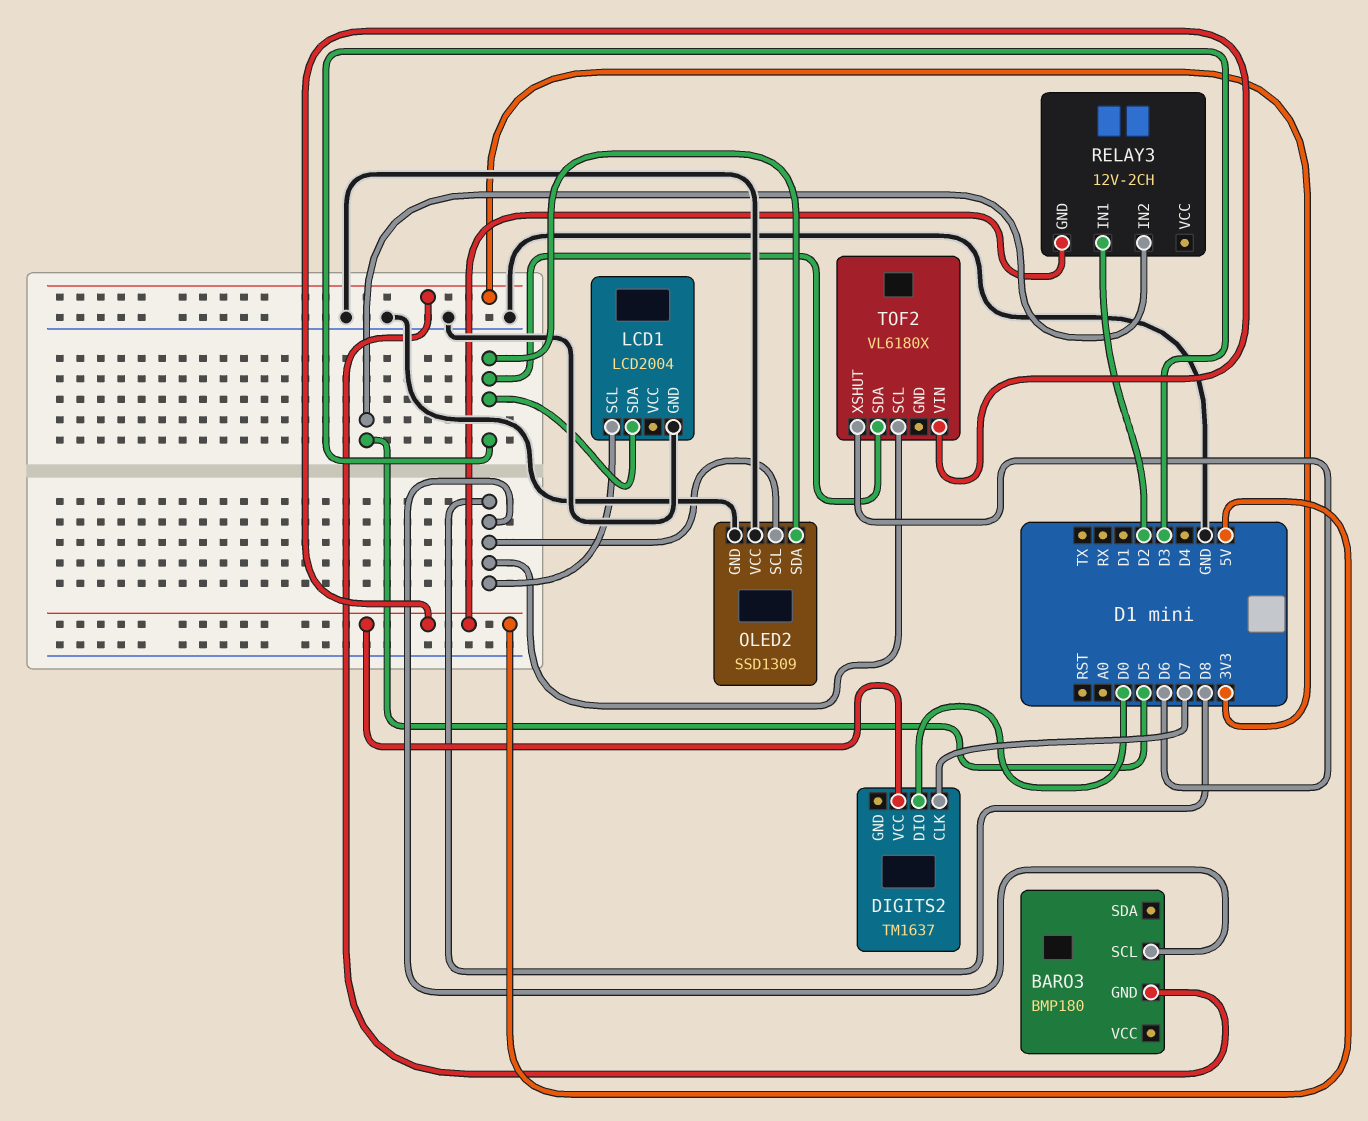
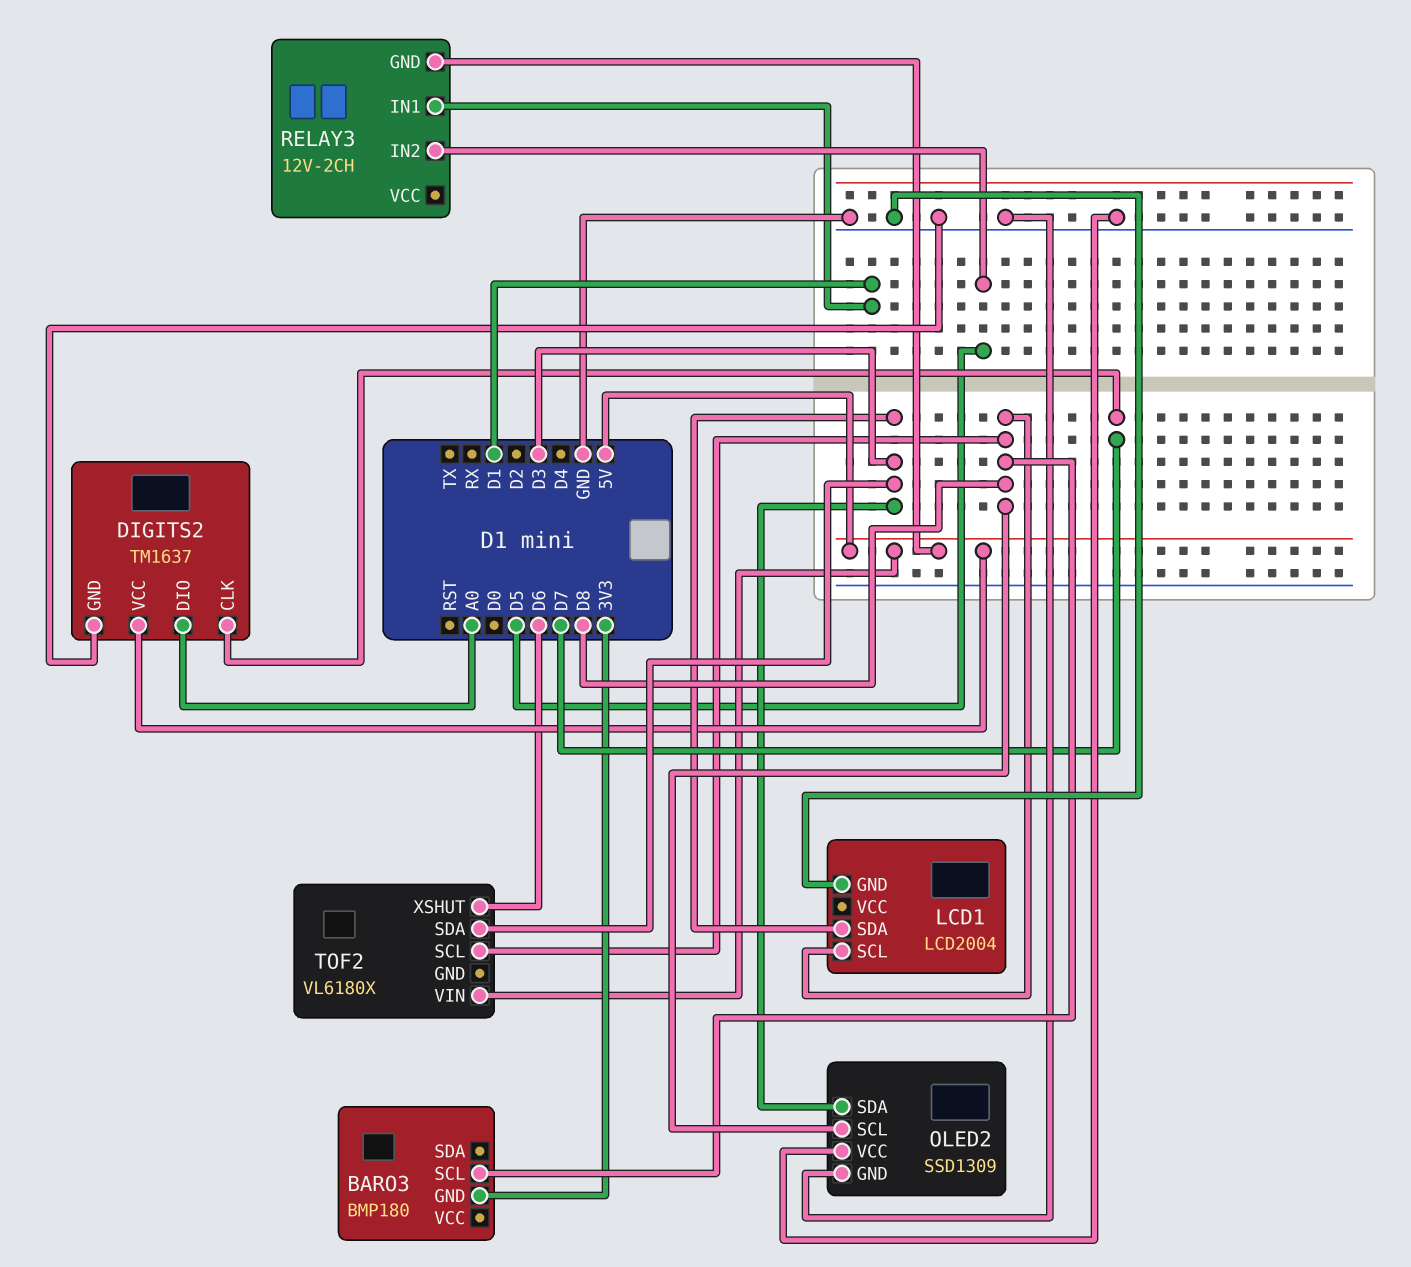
DIGITS2 pin DIO: D0 -> A0
DIGITS2 pin GND: none -> GND
RELAY3 pin IN1: D2 -> D1

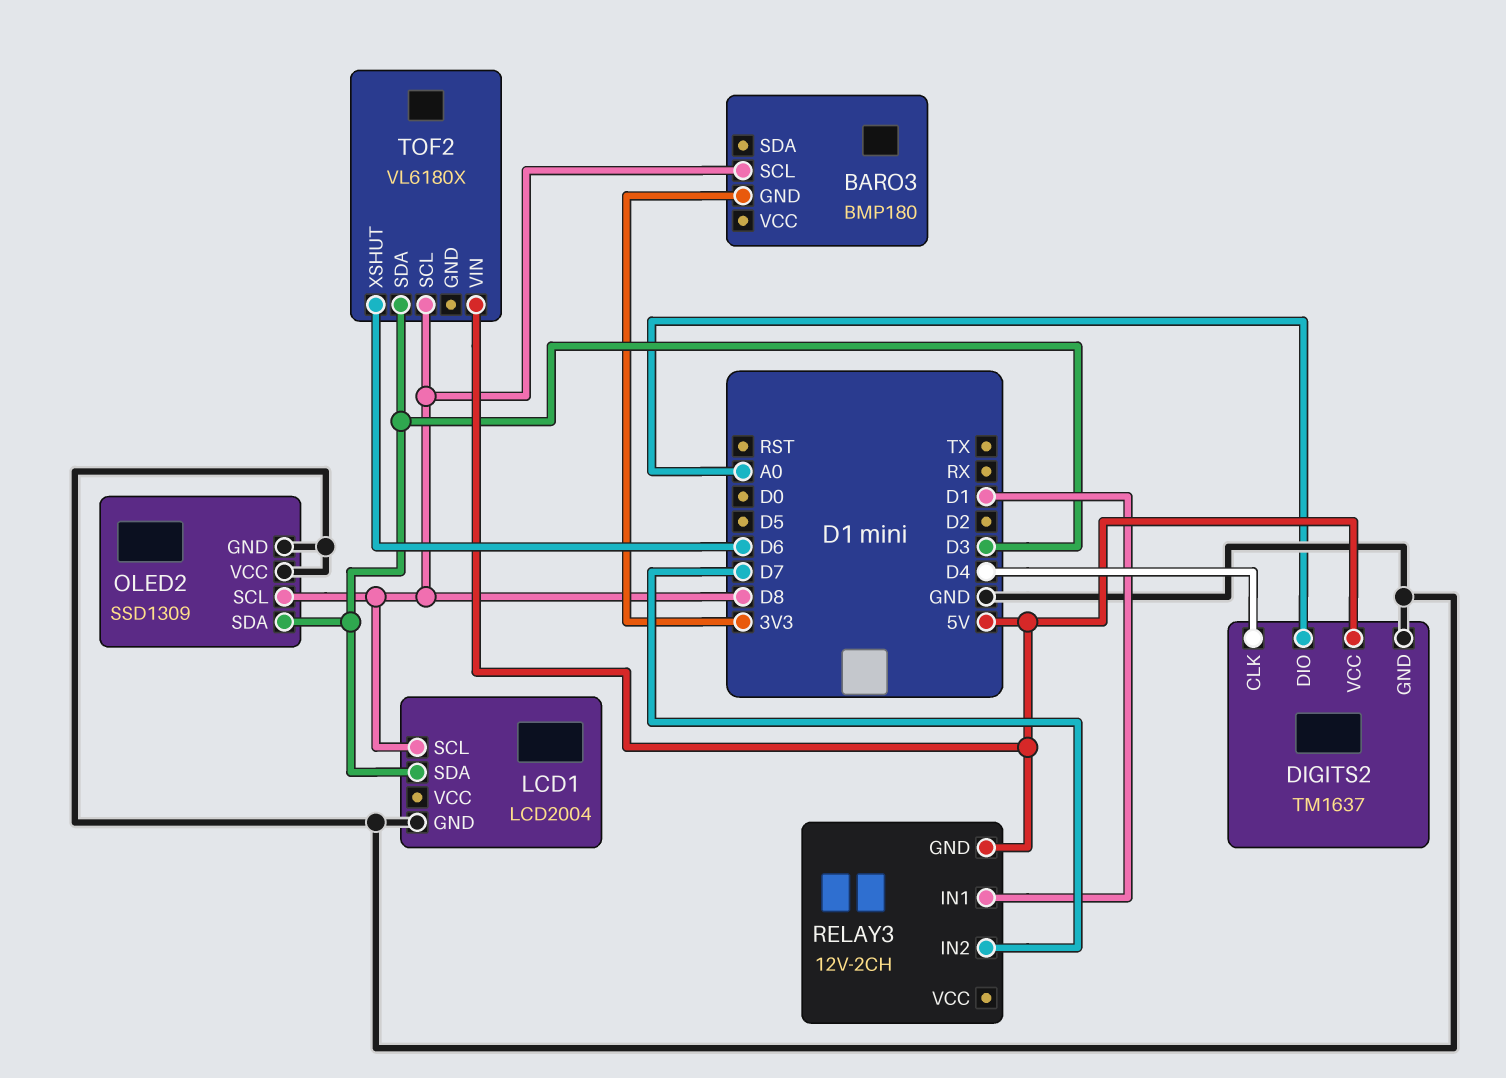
DIGITS2 pin CLK: D7 -> D4
RELAY3 pin IN2: D5 -> D7

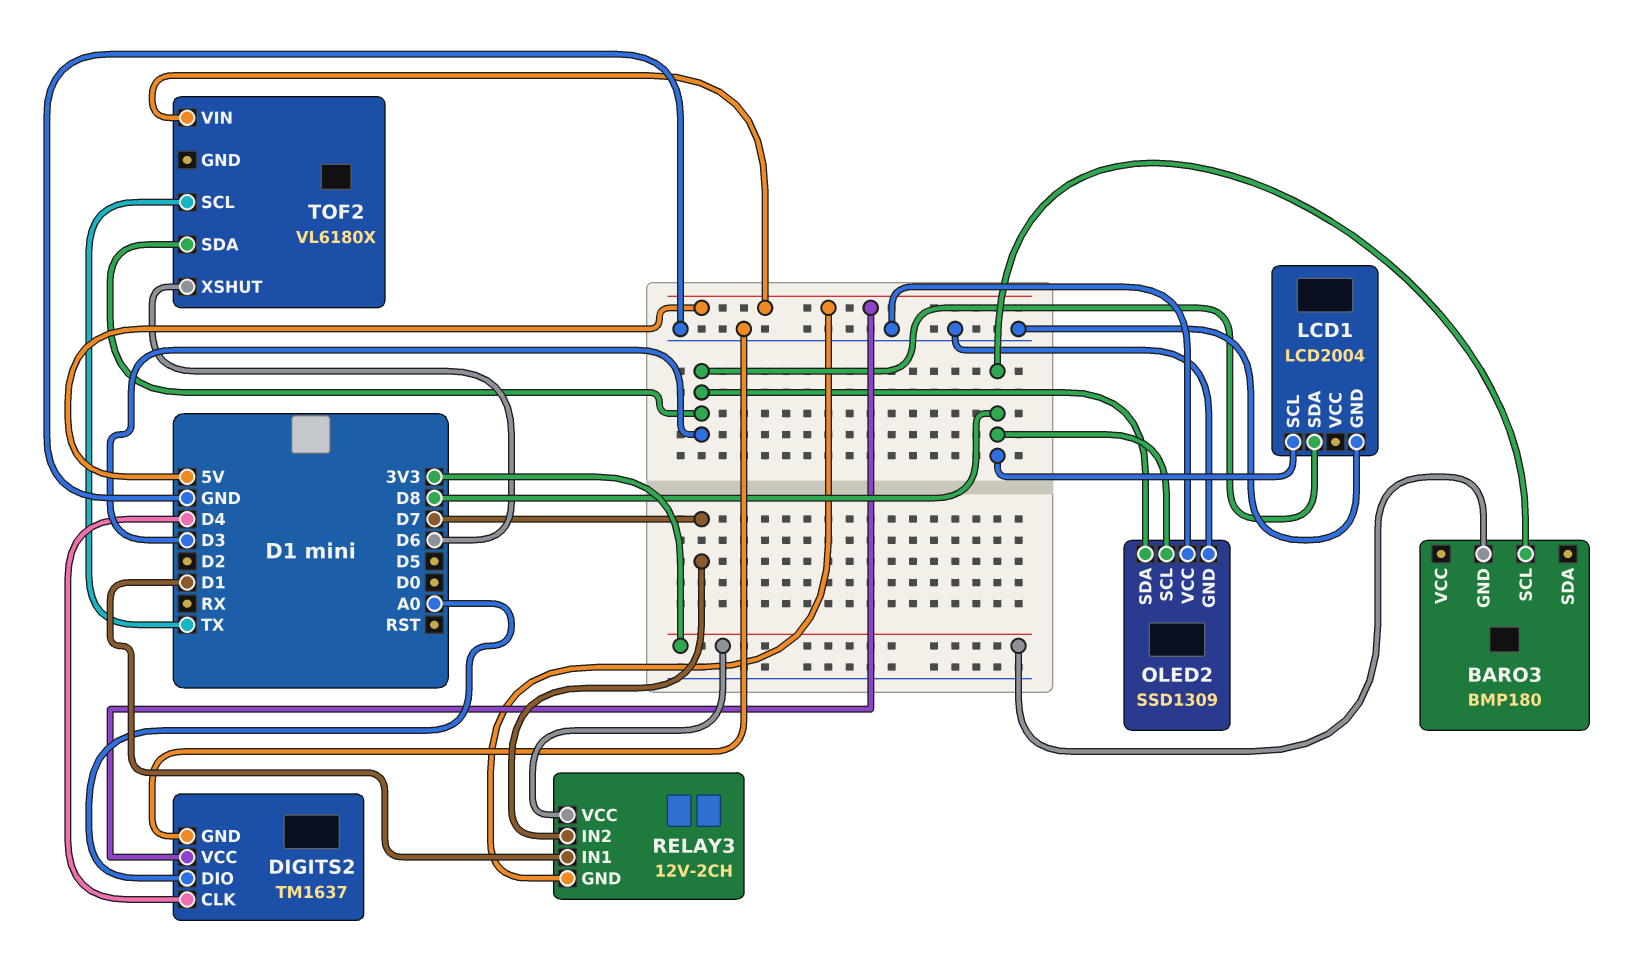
RELAY3 pin VCC: none -> 3V3
TOF2 pin SCL: D8 -> TX

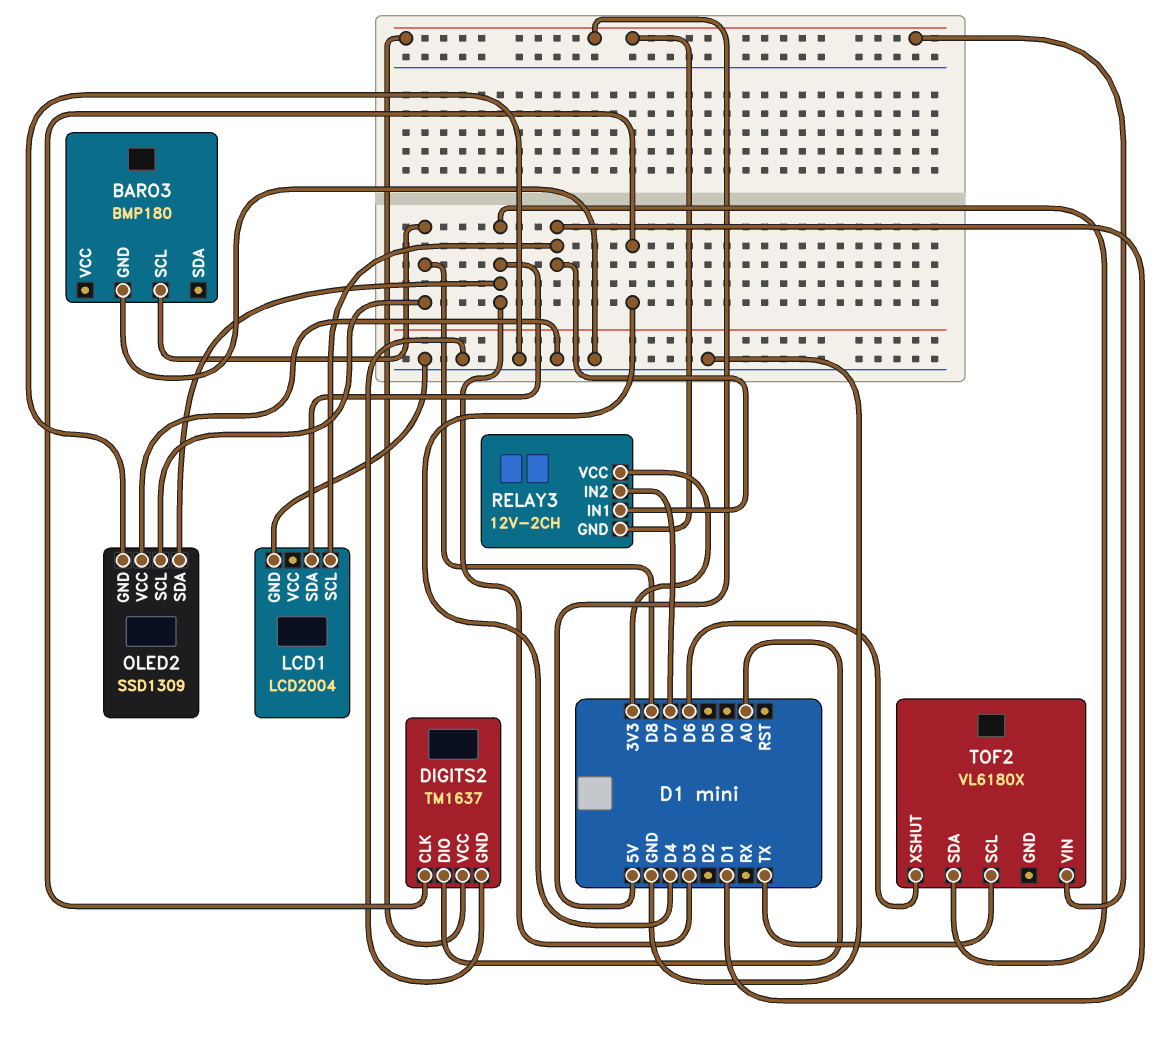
BARO3 pin GND: 3V3 -> GND
LCD1 pin SCL: D8 -> D1

